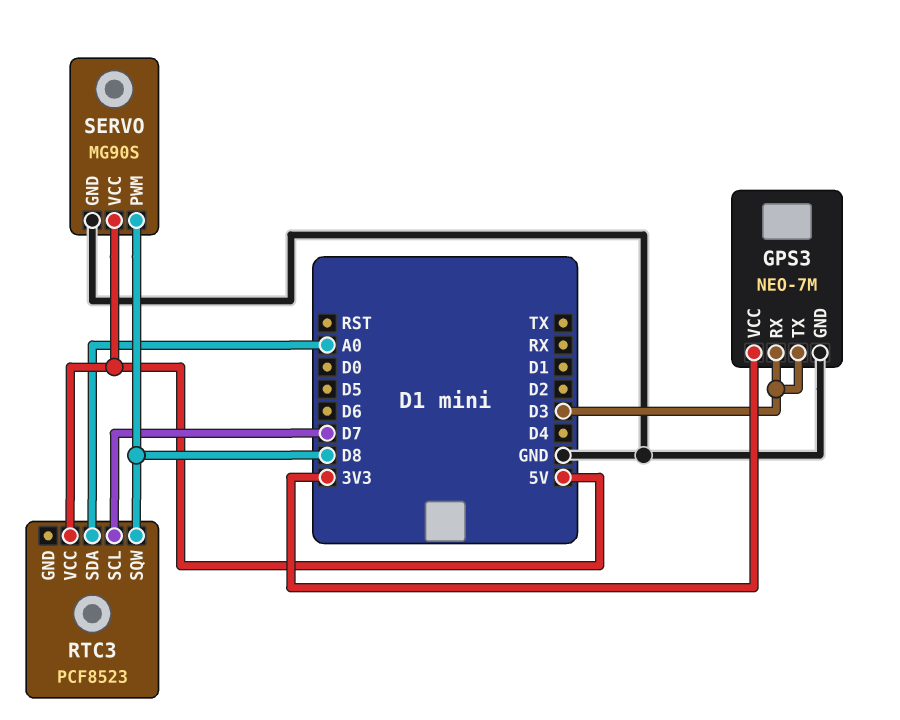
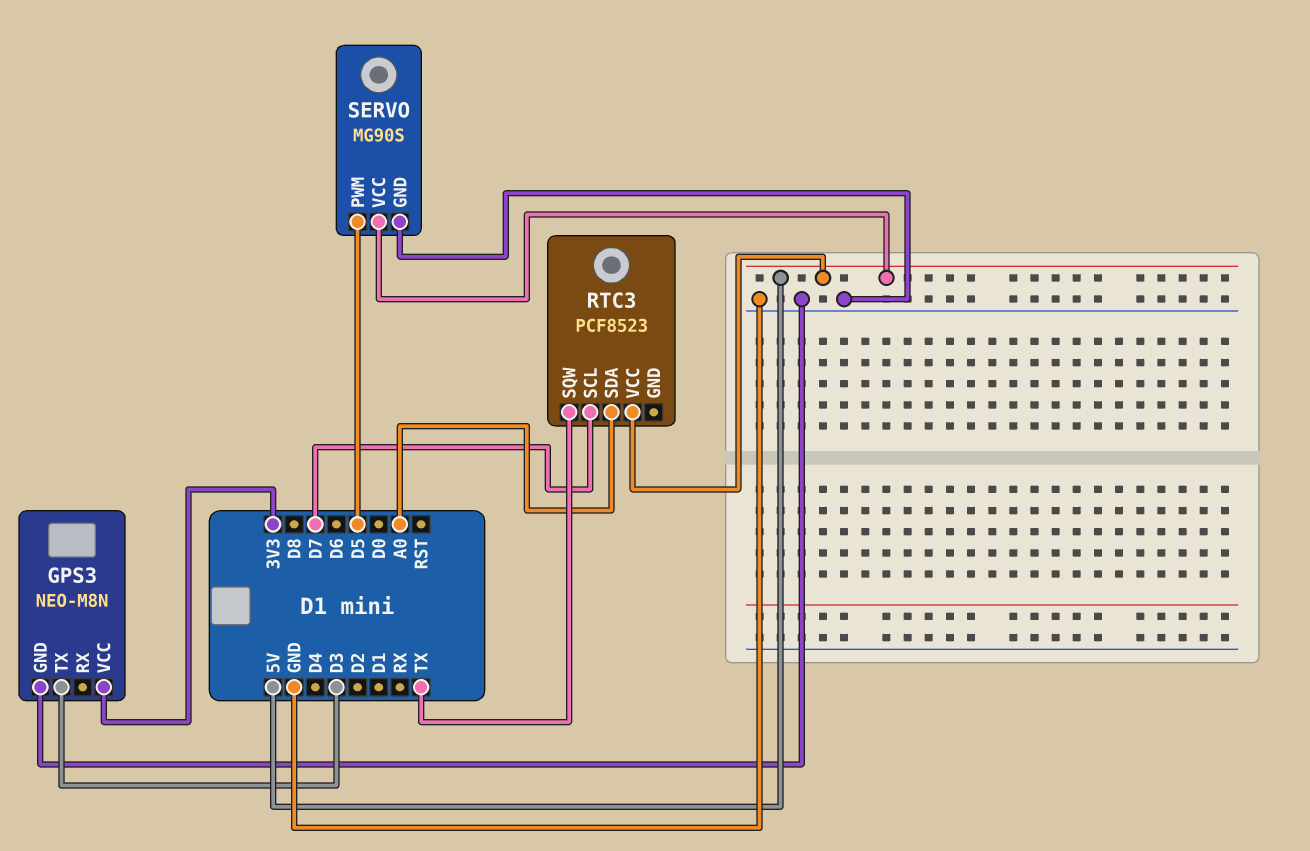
GPS3: NEO-7M -> NEO-M8N
GPS3 pin RX: D3 -> none
RTC3 pin SQW: D8 -> TX
SERVO pin PWM: D8 -> D5

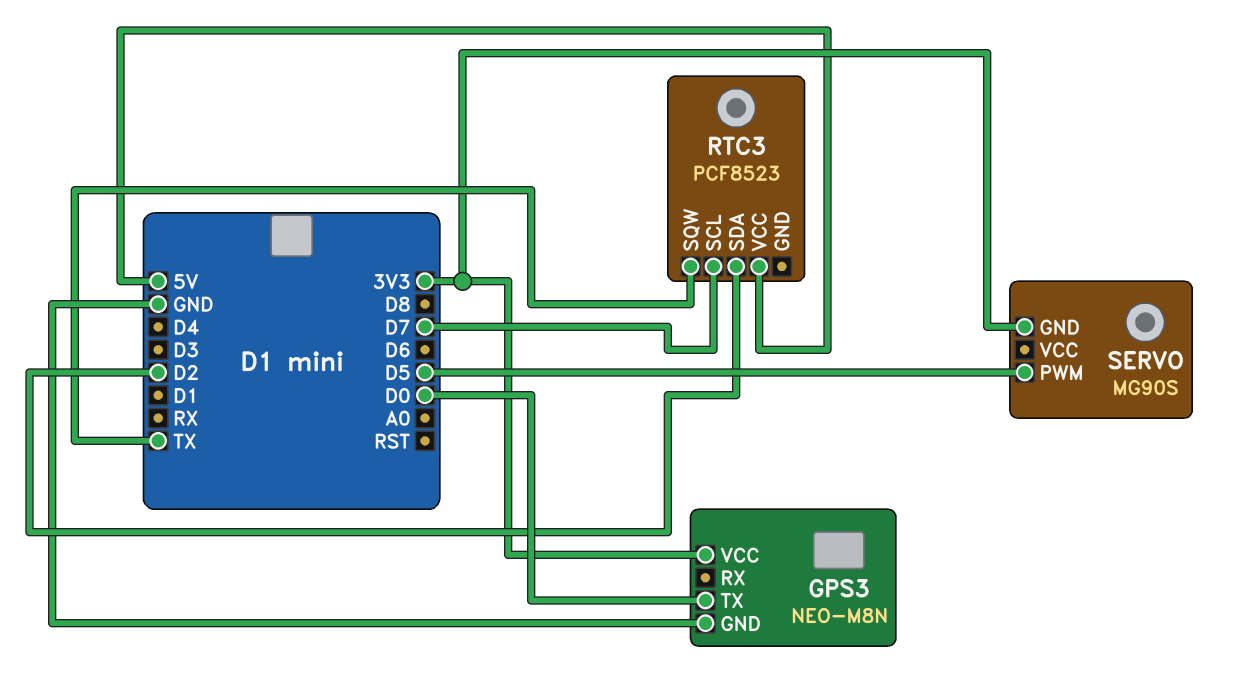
GPS3 pin TX: D3 -> D0
RTC3 pin SDA: A0 -> D2
SERVO pin GND: GND -> 3V3
SERVO pin VCC: 5V -> none

